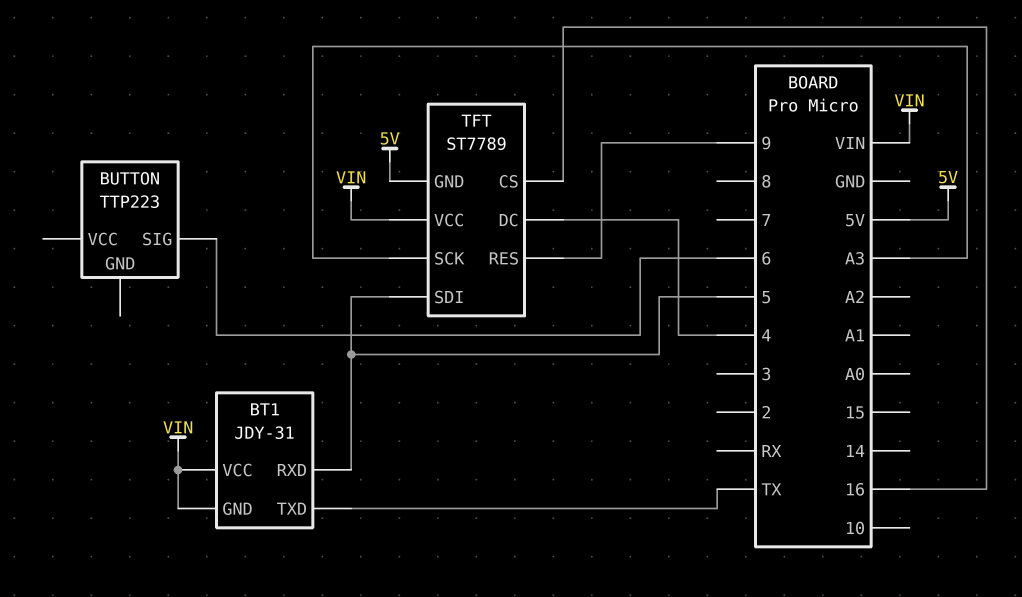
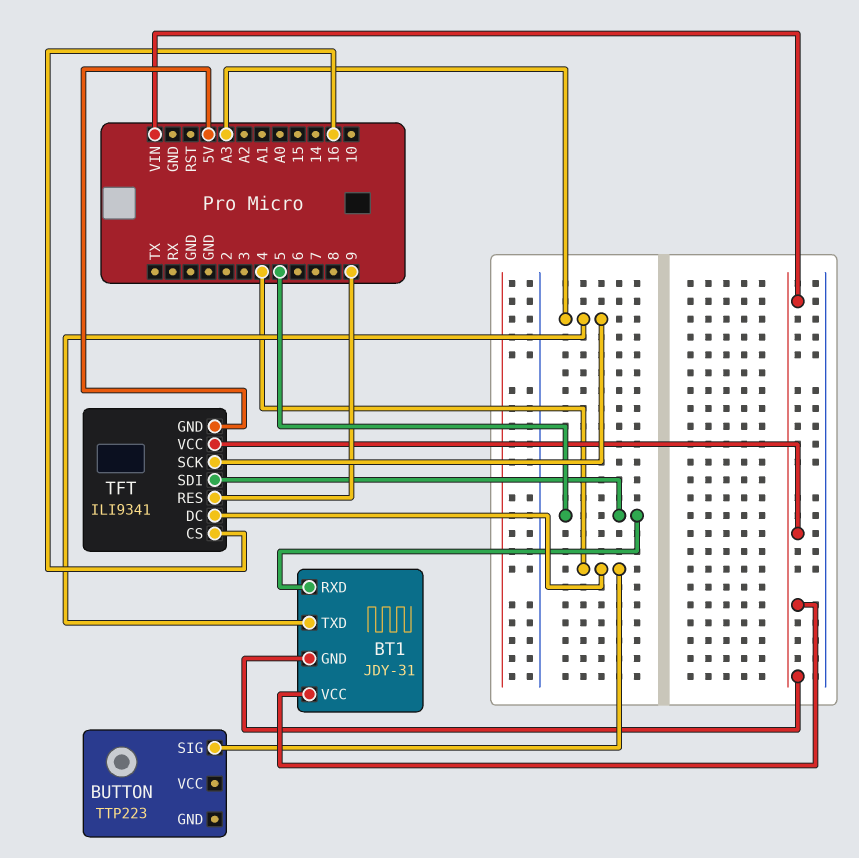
BT1 pin TXD: TX -> A3
BUTTON pin SIG: 6 -> 4
TFT: ST7789 -> ILI9341

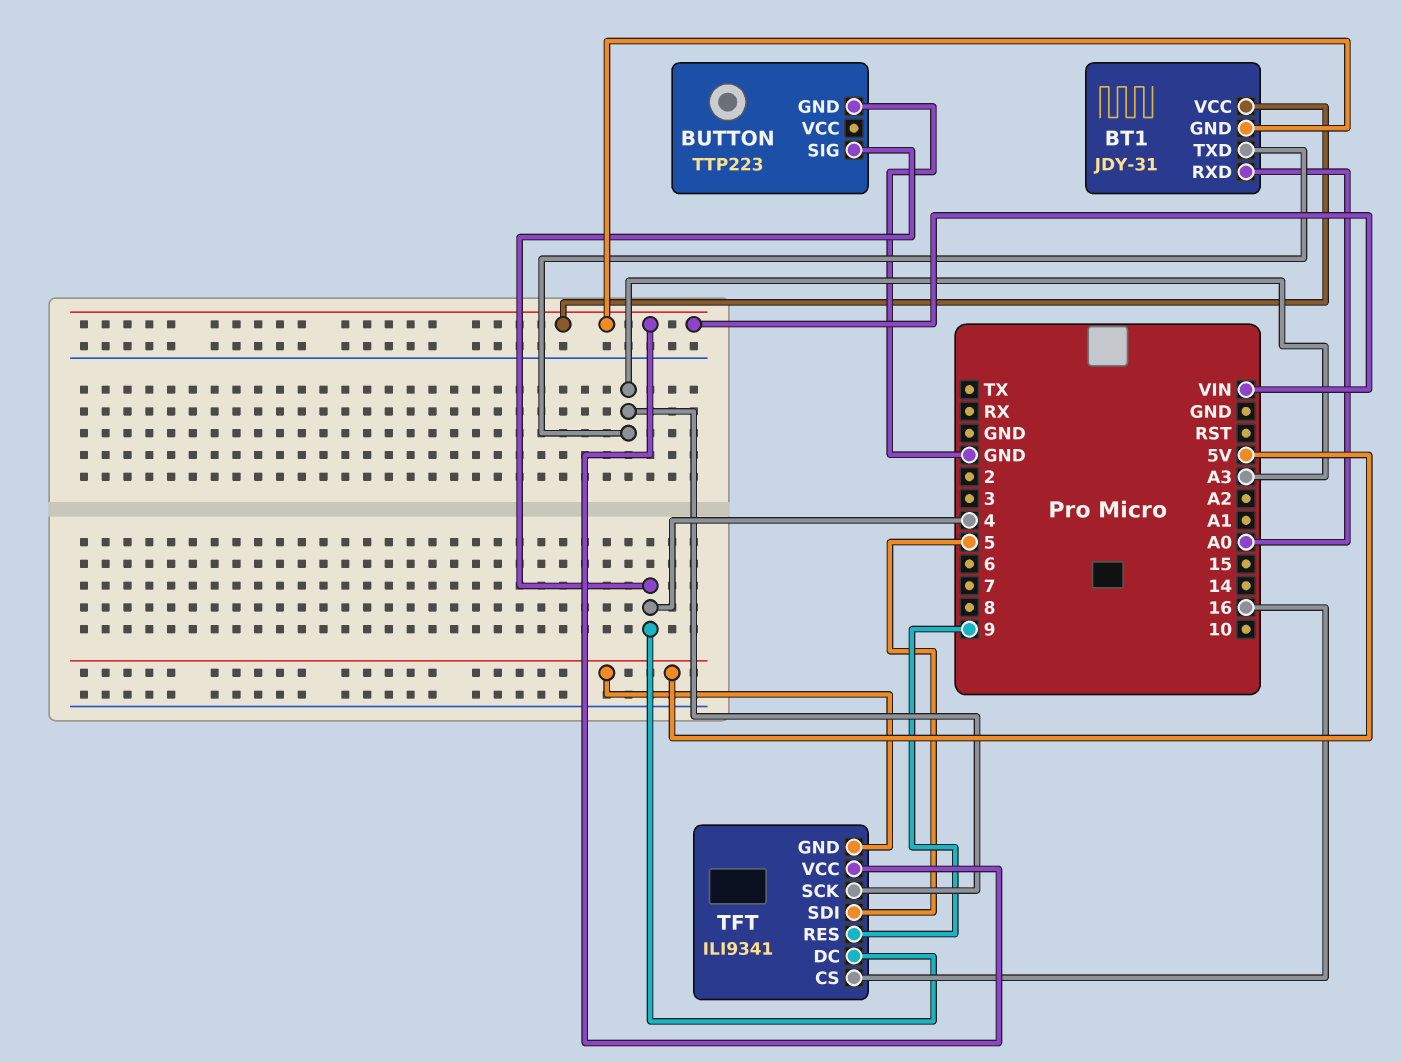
BT1 pin RXD: 5 -> A0
BUTTON pin GND: none -> GND

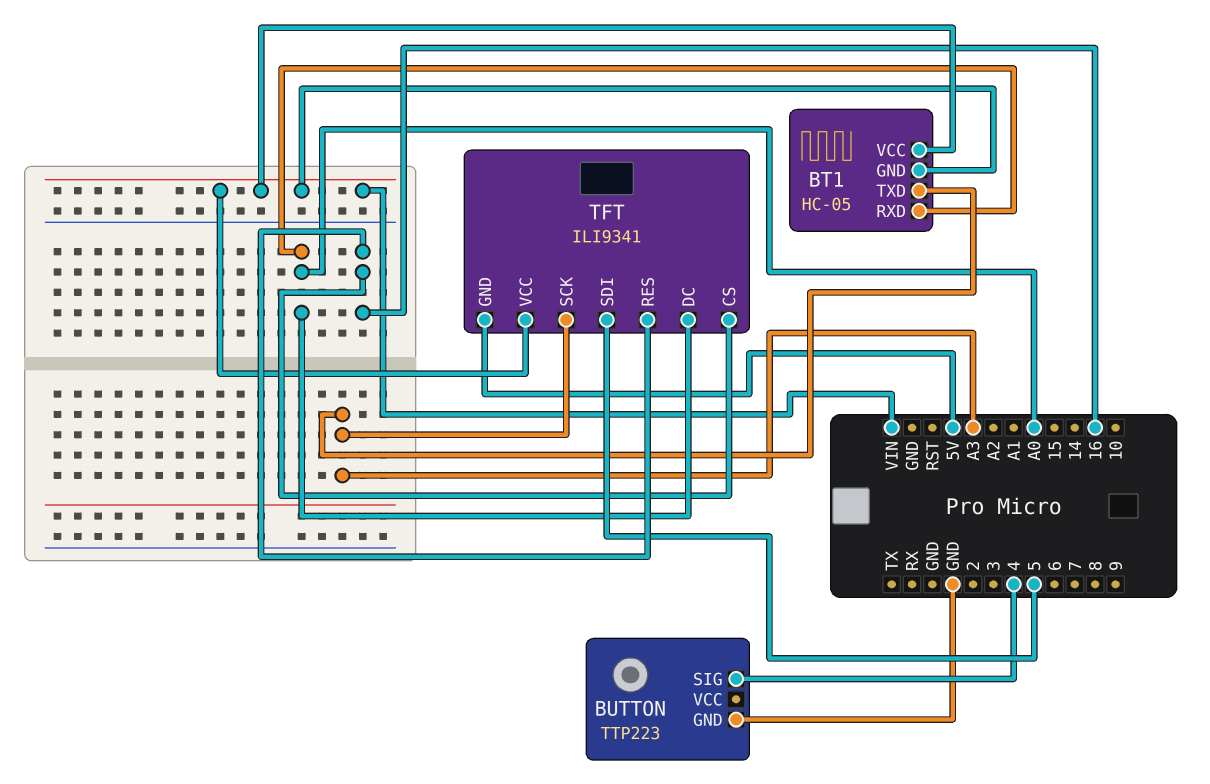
BT1: JDY-31 -> HC-05
TFT pin DC: 4 -> A0
TFT pin RES: 9 -> 16

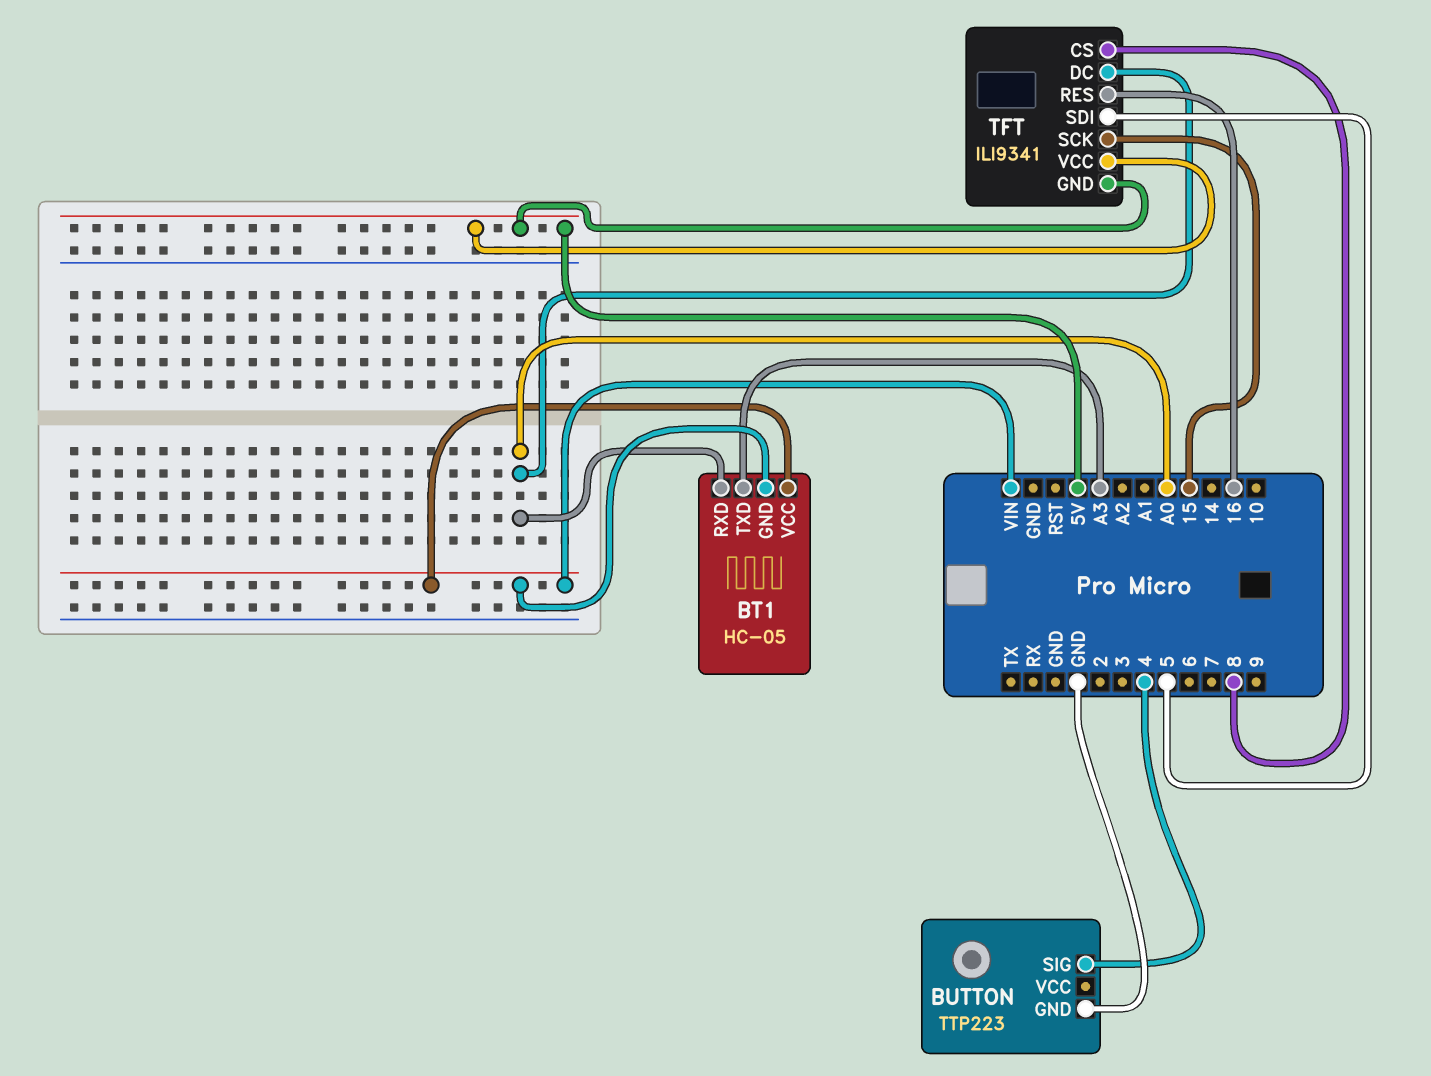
TFT pin CS: 16 -> 8
TFT pin SCK: A3 -> 15
TFT pin VCC: VIN -> 5V

